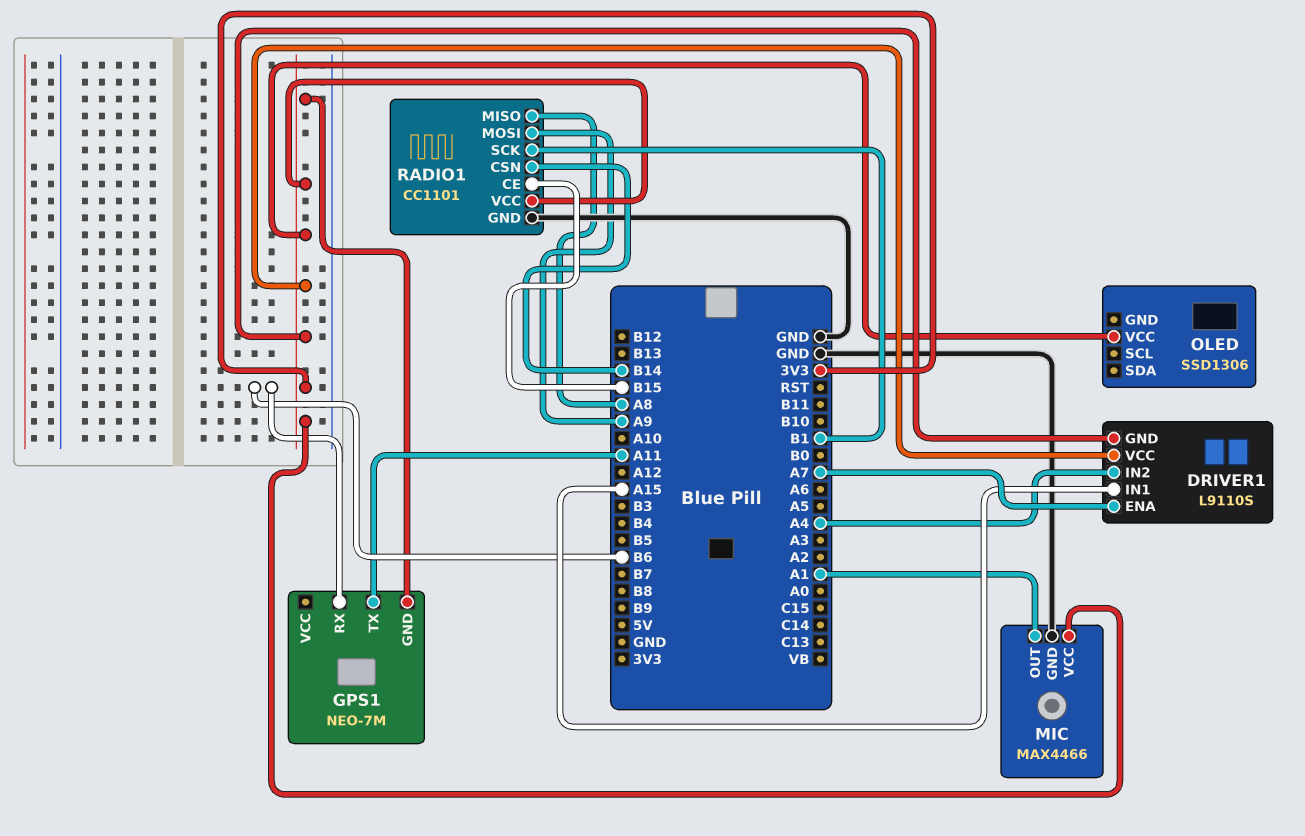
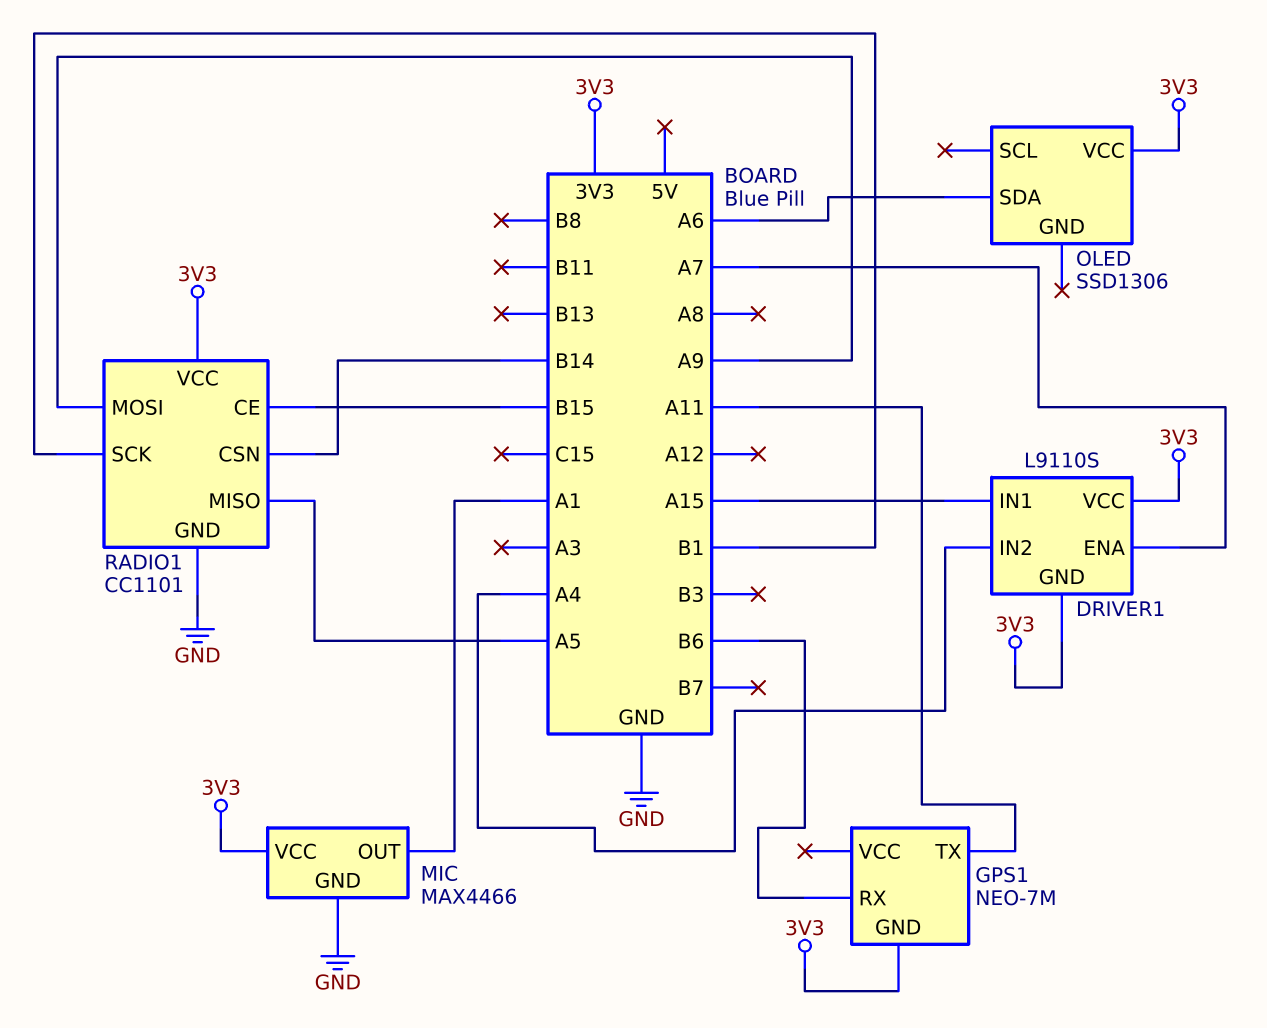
OLED pin SDA: none -> A6
RADIO1 pin MISO: A8 -> A5

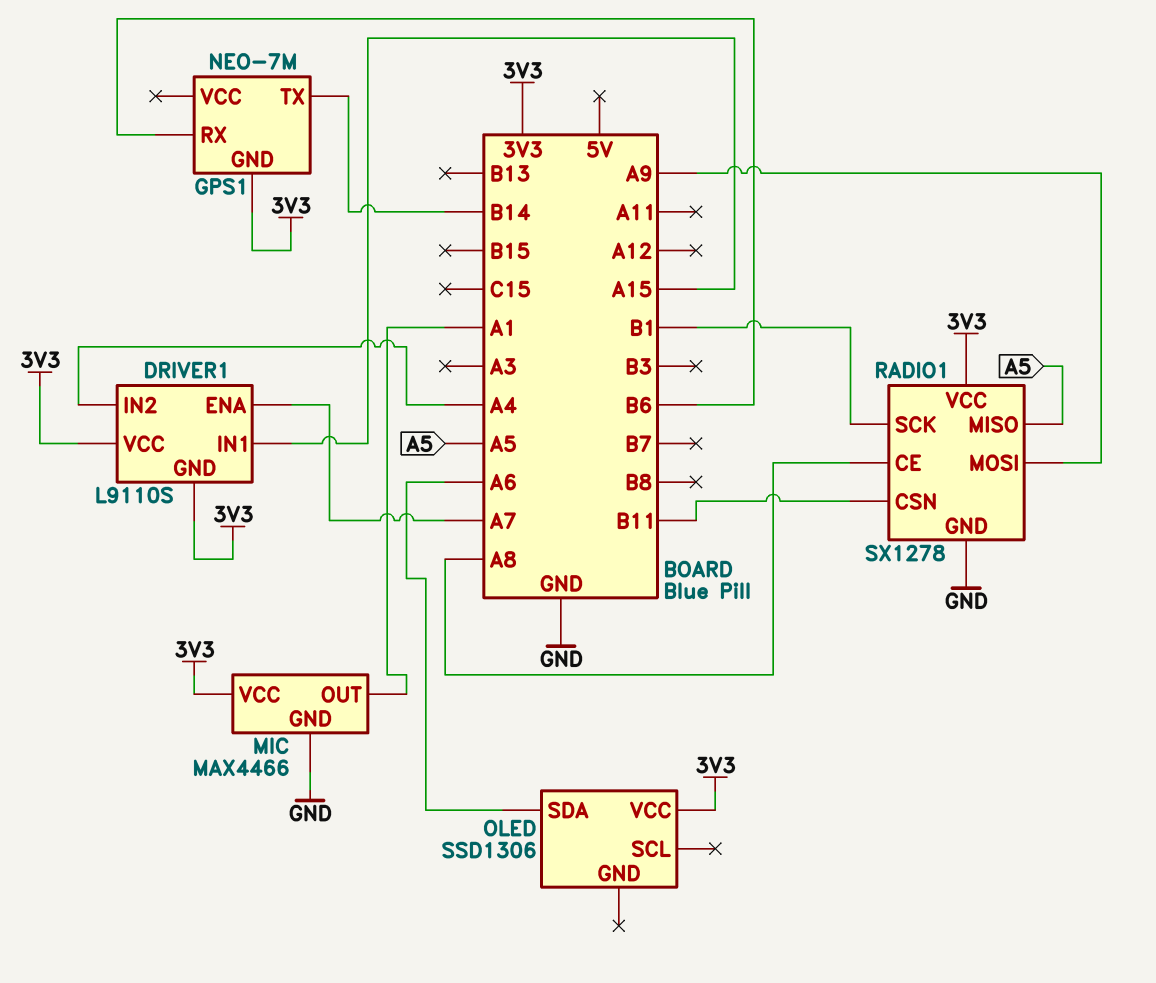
GPS1 pin TX: A11 -> B14
RADIO1: CC1101 -> SX1278
RADIO1 pin CE: B15 -> A8
RADIO1 pin CSN: B14 -> B11

